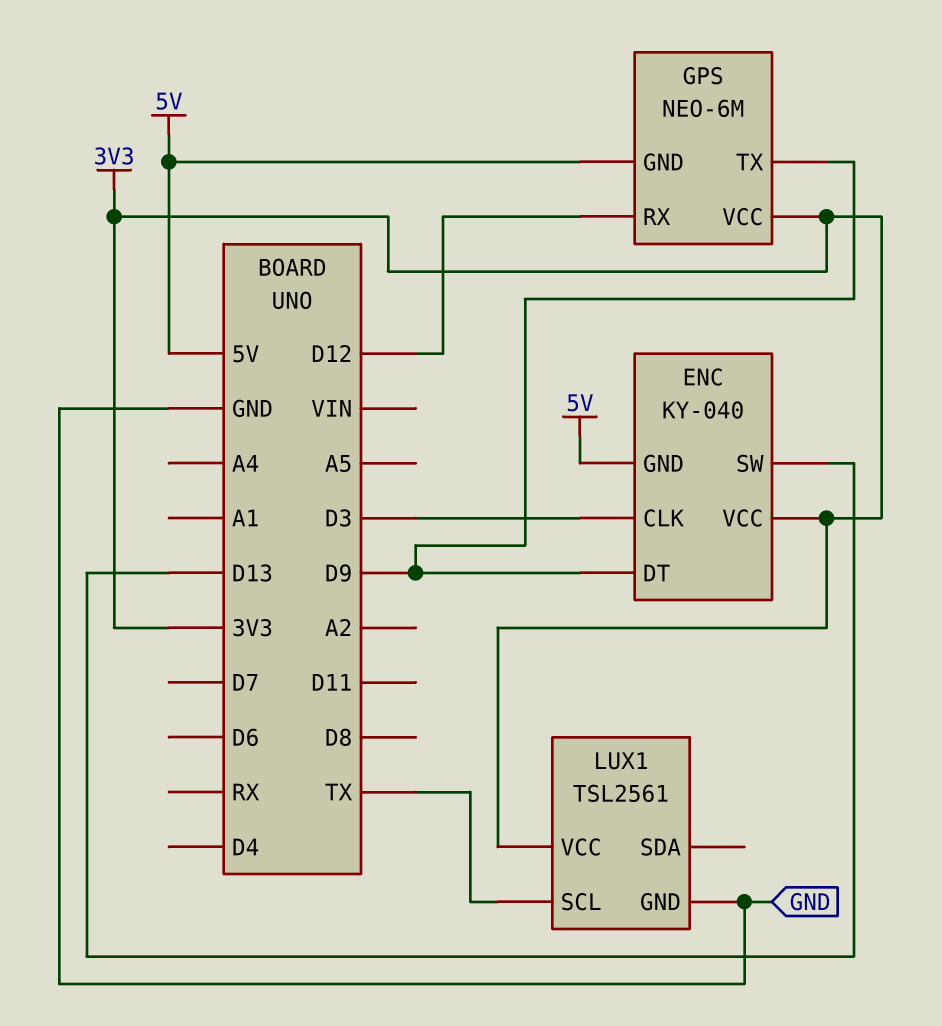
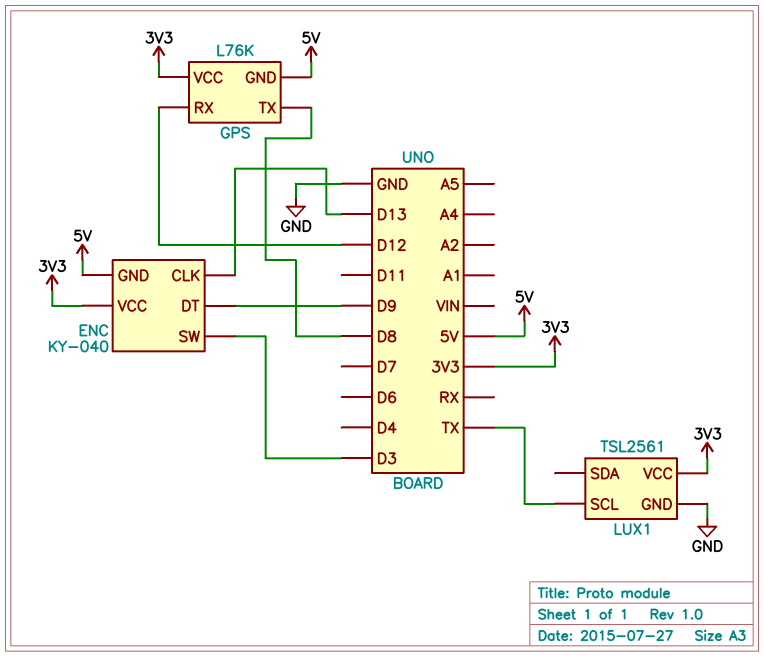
ENC pin CLK: D3 -> D13
ENC pin SW: D13 -> D3
GPS: NEO-6M -> L76K
GPS pin TX: D9 -> D8

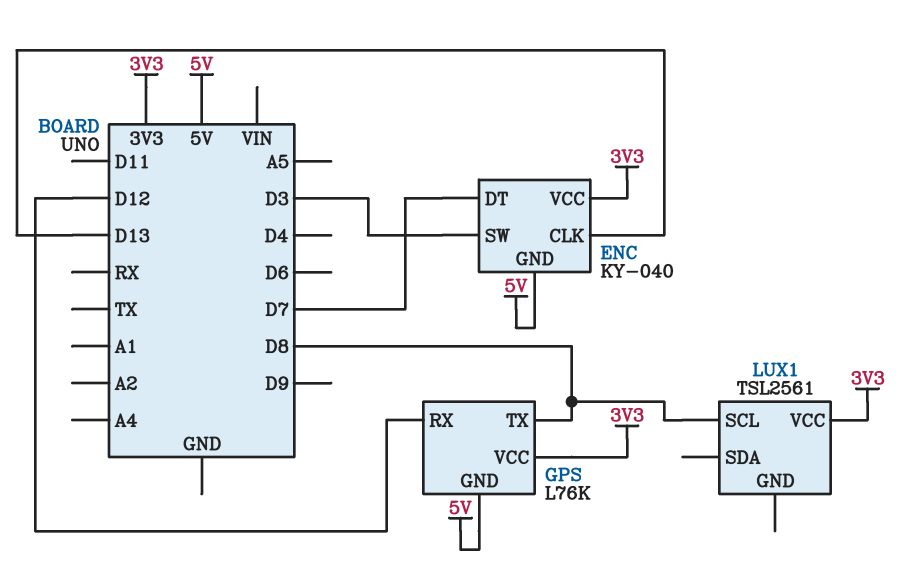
ENC pin DT: D9 -> D7
LUX1 pin GND: GND -> none
LUX1 pin SCL: TX -> D8

